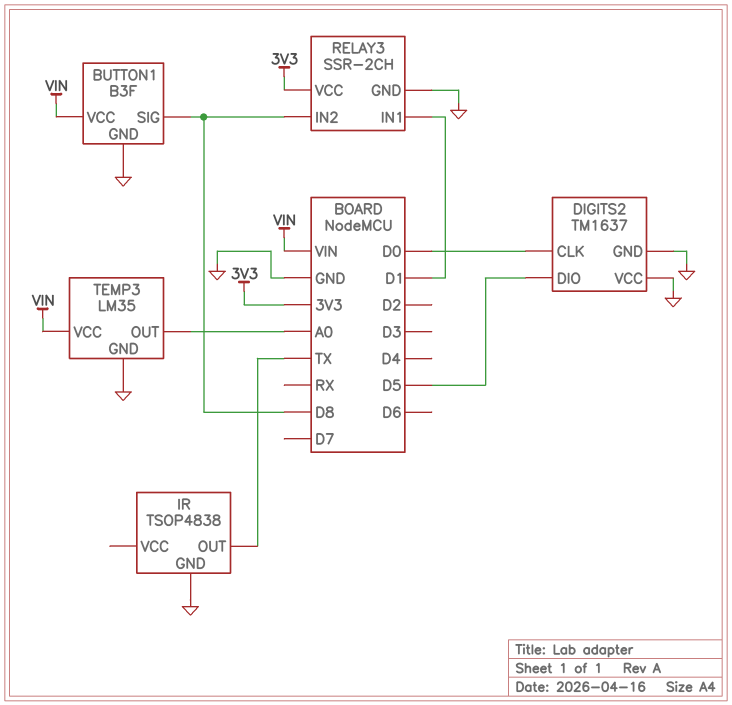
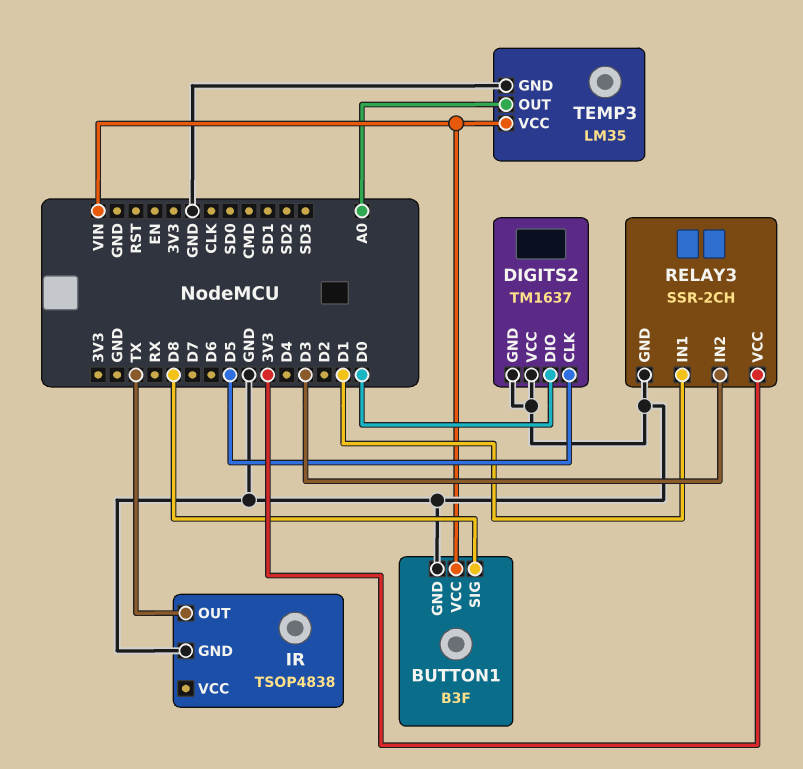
DIGITS2 pin CLK: D0 -> D5
DIGITS2 pin DIO: D5 -> D0
RELAY3 pin IN2: D8 -> D3

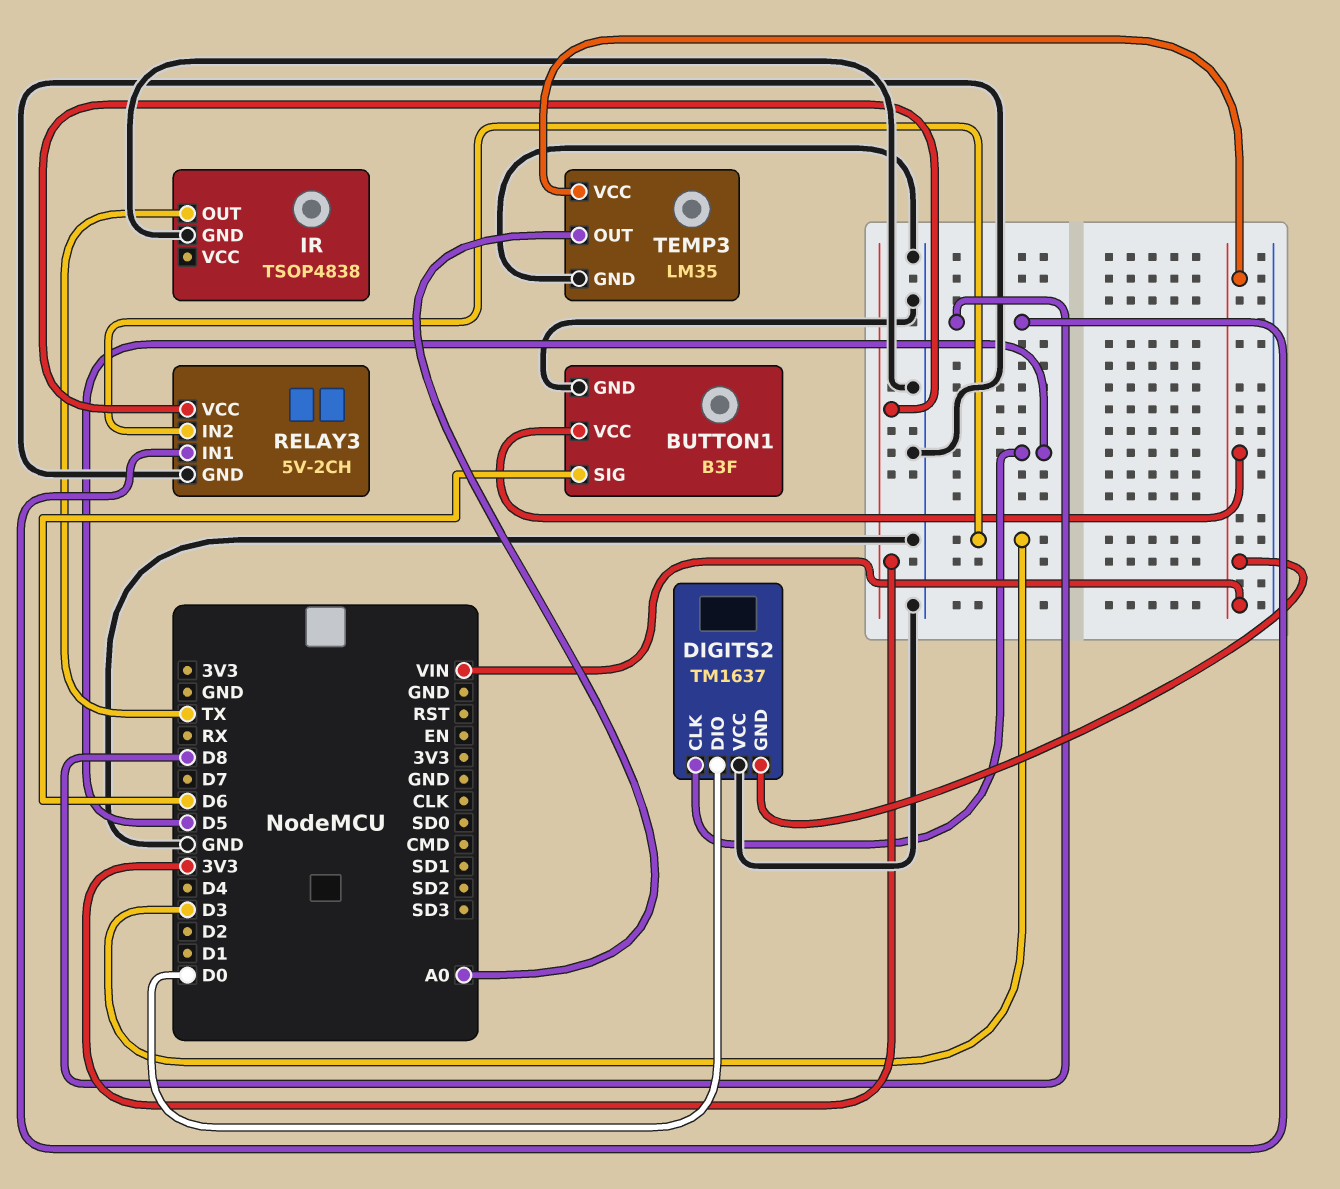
BUTTON1 pin SIG: D8 -> D6
DIGITS2 pin GND: GND -> VIN
RELAY3: SSR-2CH -> 5V-2CH
RELAY3 pin IN1: D1 -> D8

